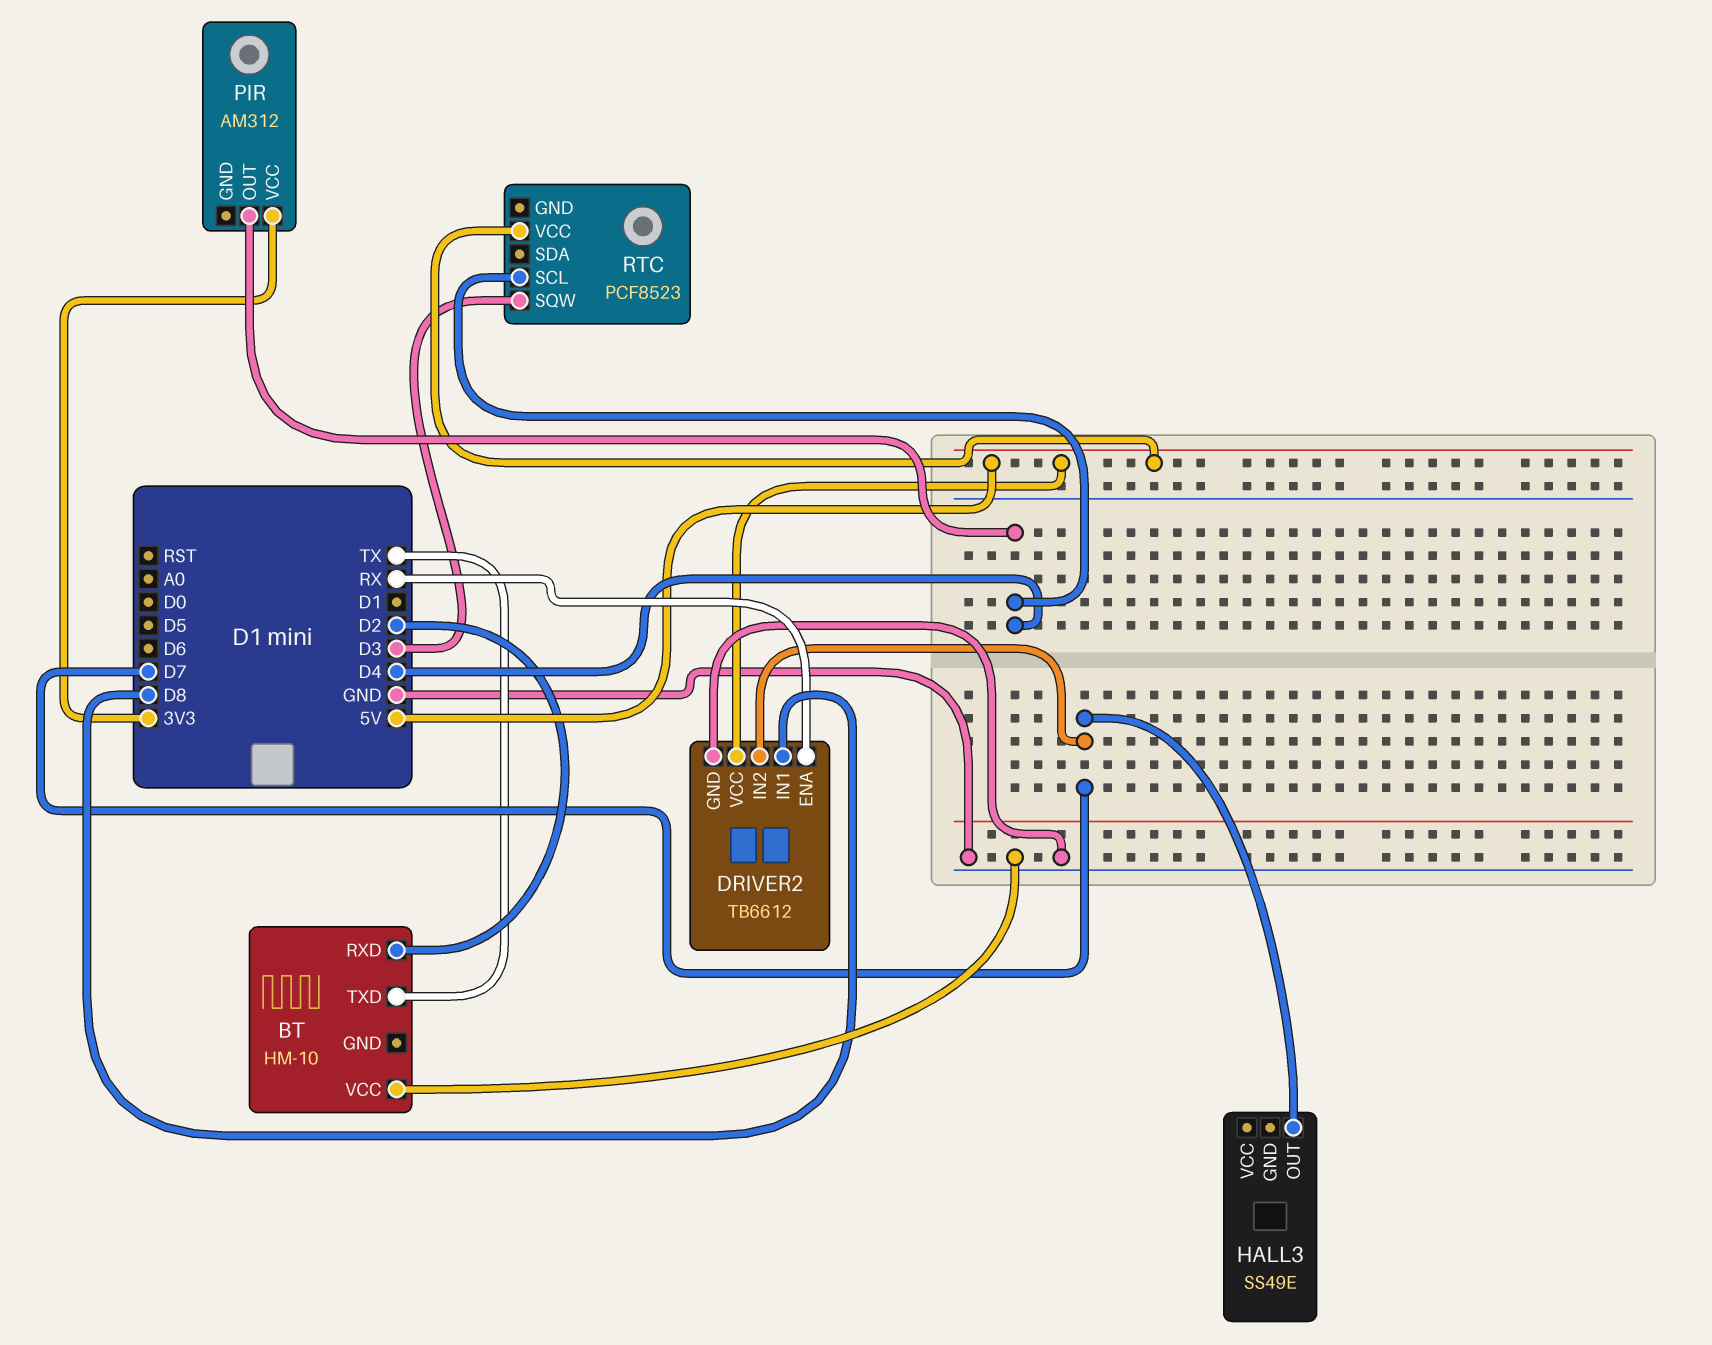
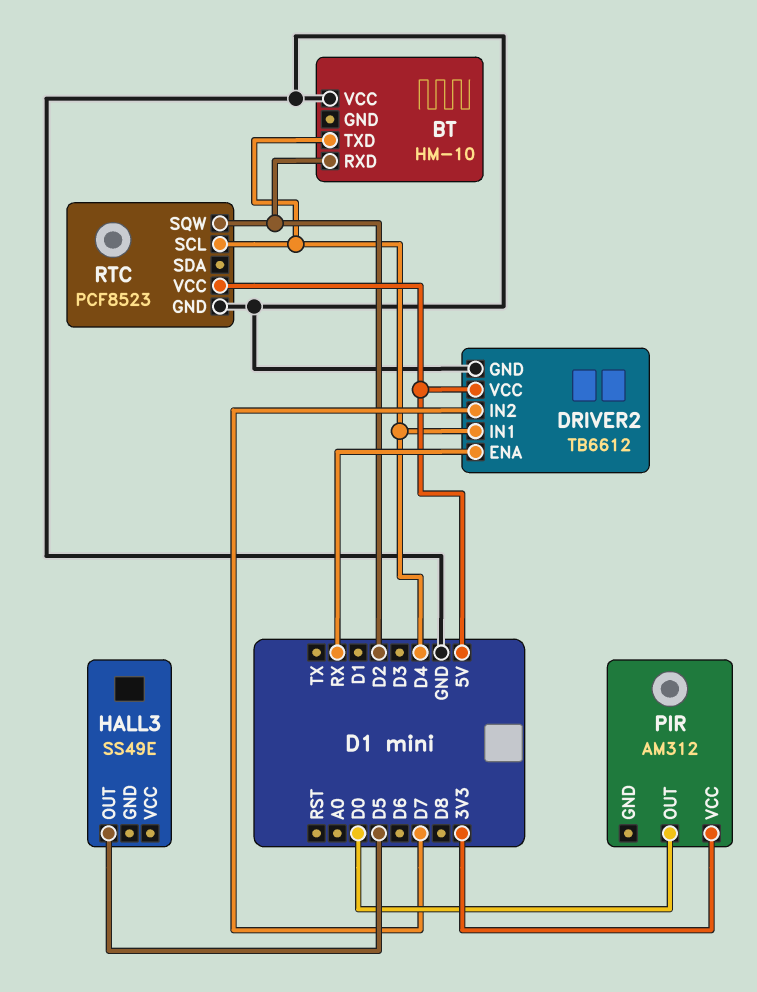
BT pin TXD: TX -> D4
DRIVER2 pin IN1: D8 -> D4
HALL3 pin OUT: D7 -> D5
PIR pin OUT: D4 -> D0
RTC pin GND: none -> GND
RTC pin SQW: D3 -> D2

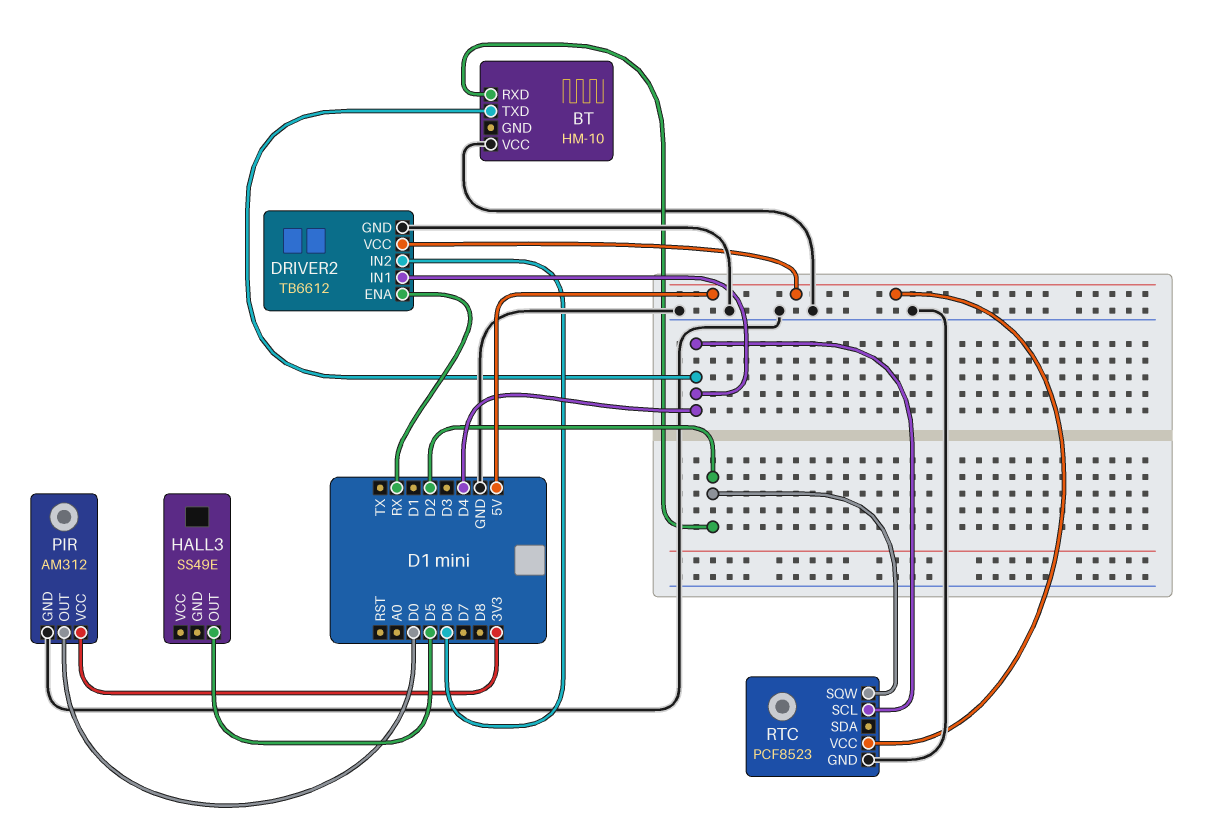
DRIVER2 pin IN2: D7 -> D6
PIR pin GND: none -> GND

